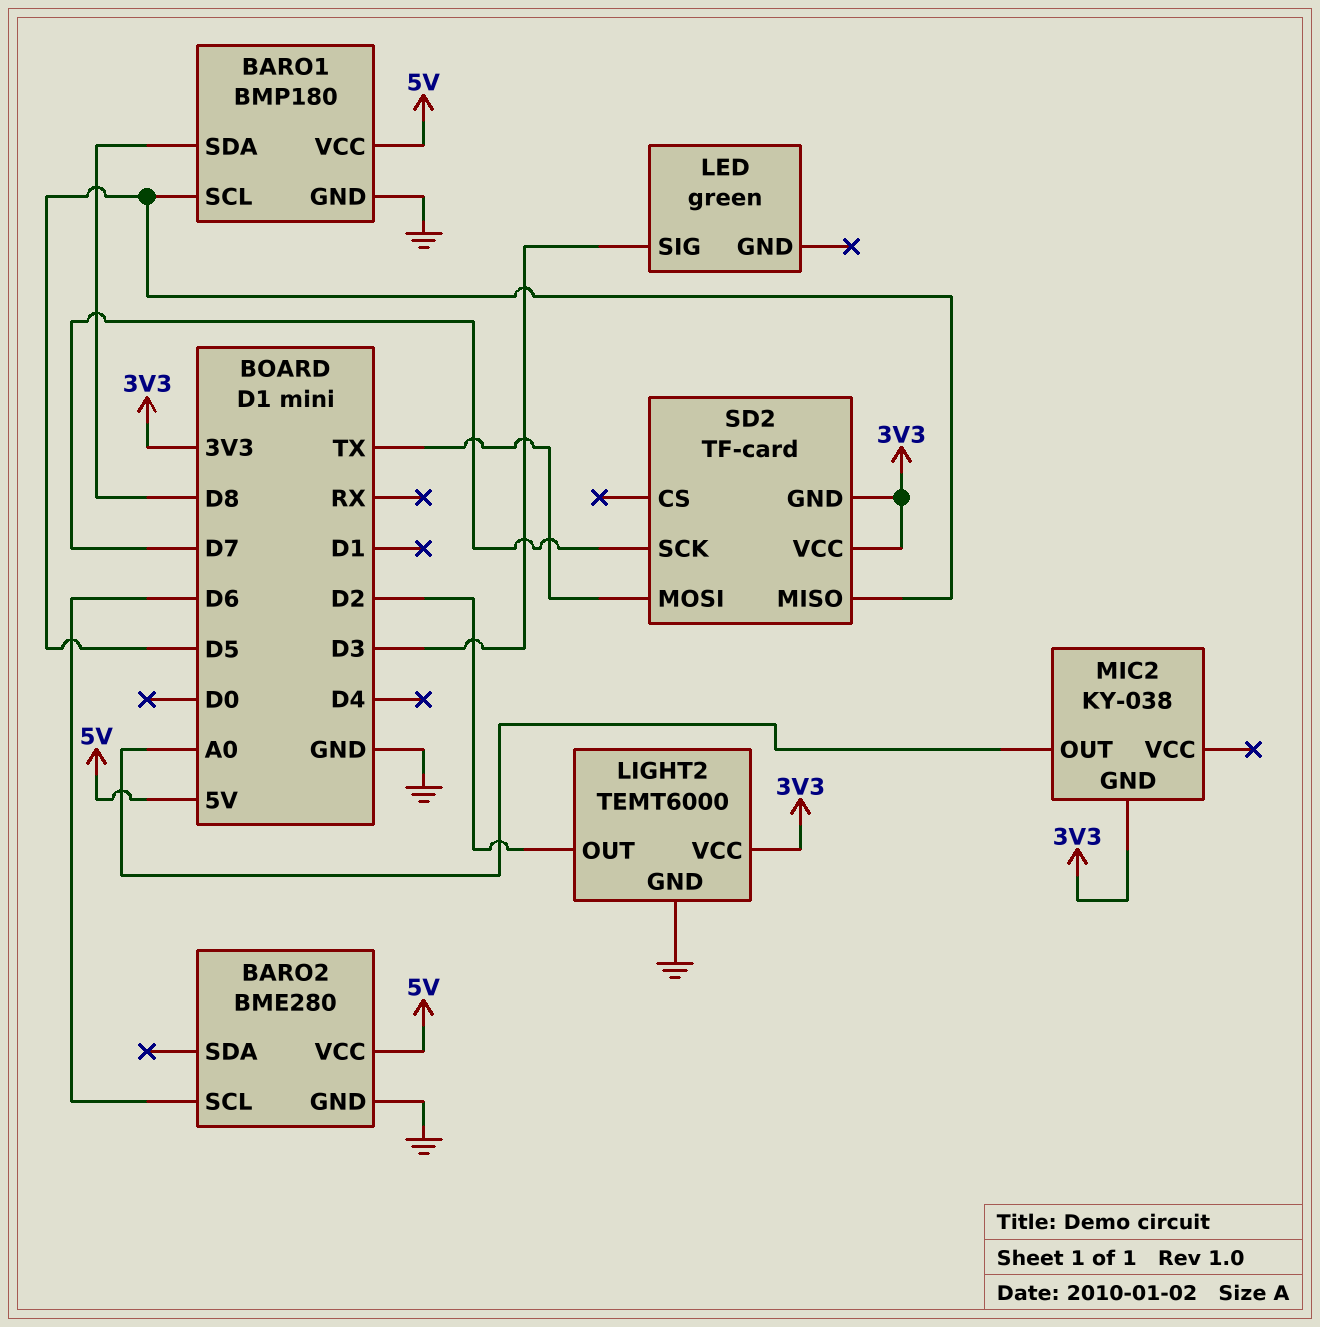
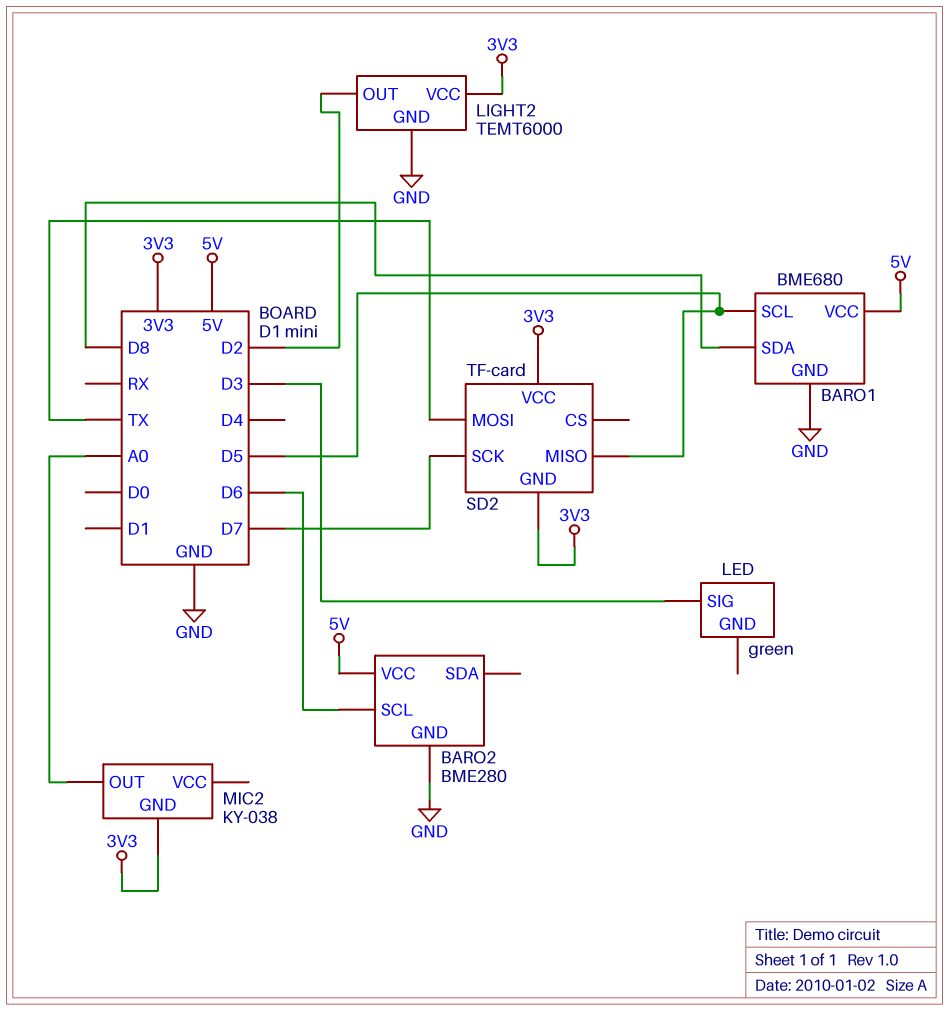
BARO1: BMP180 -> BME680

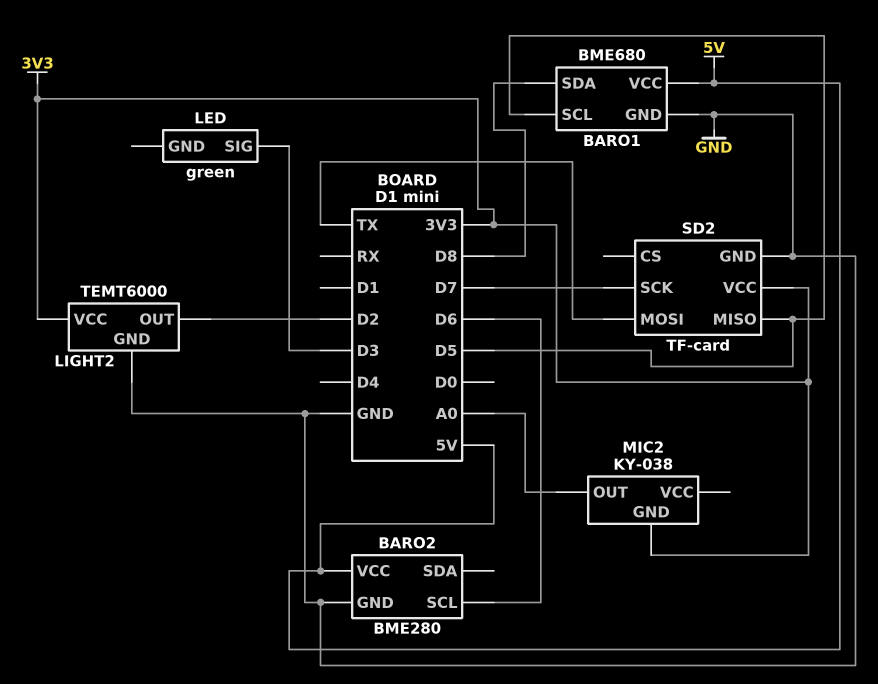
SD2 pin GND: 3V3 -> GND

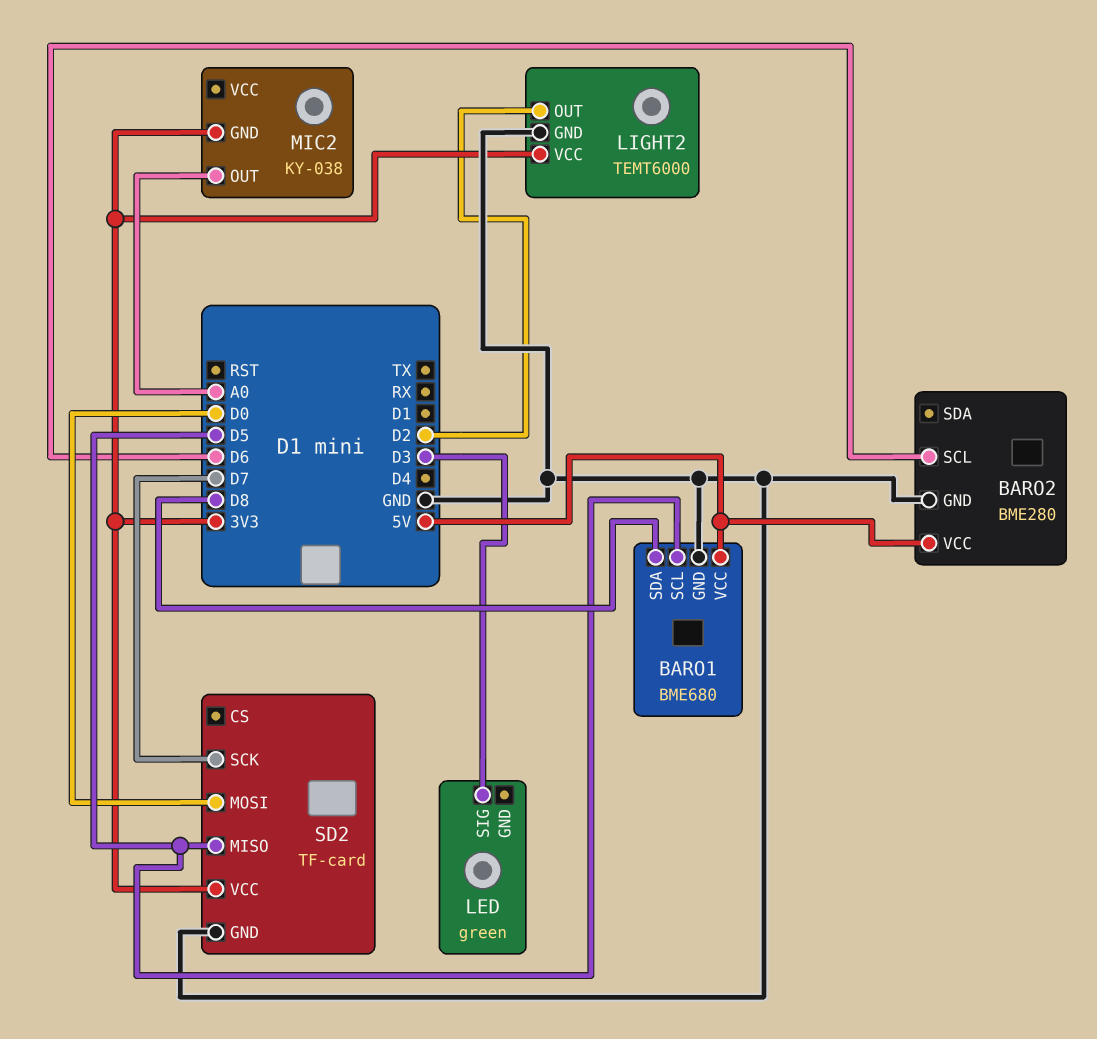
SD2 pin MOSI: TX -> D0

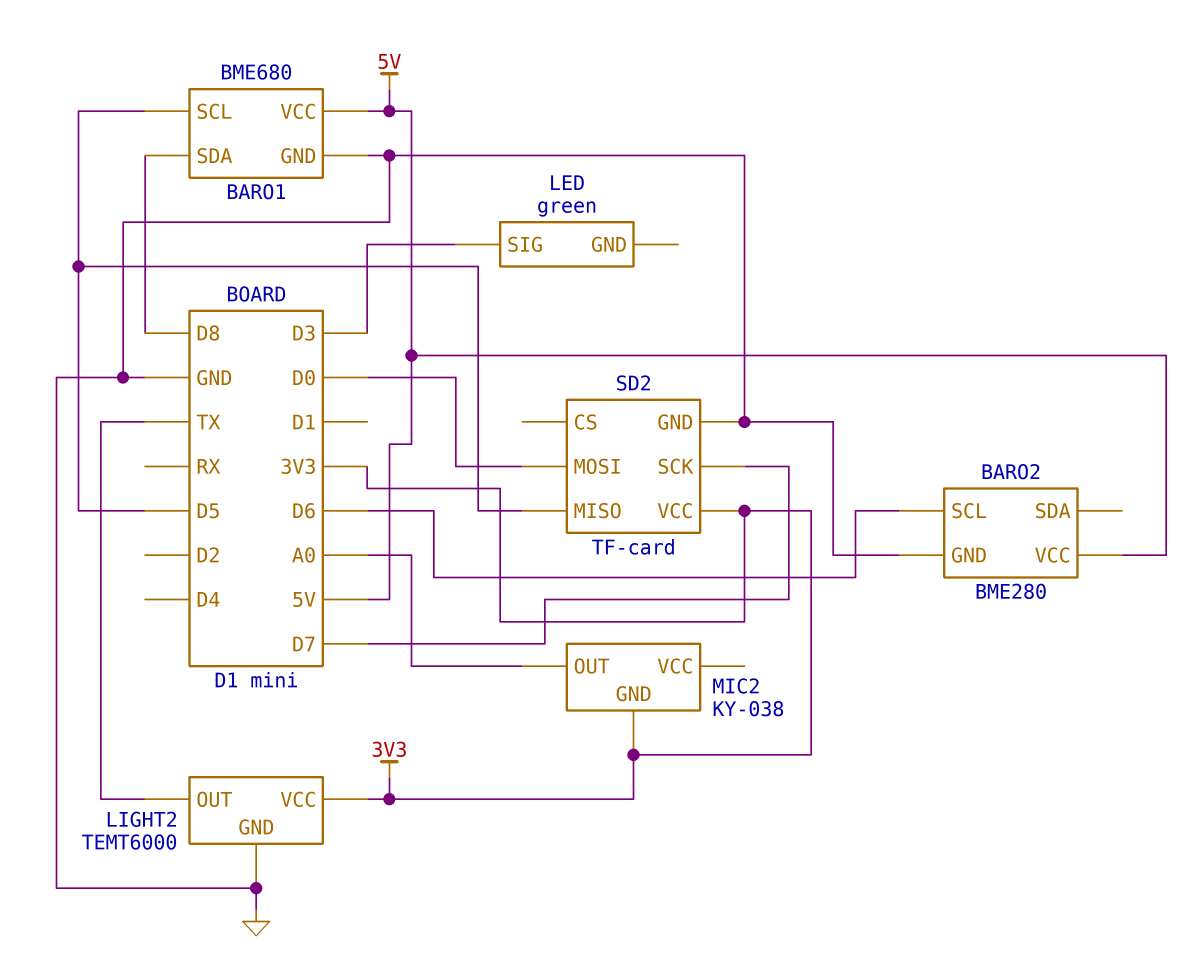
LIGHT2 pin OUT: D2 -> TX

